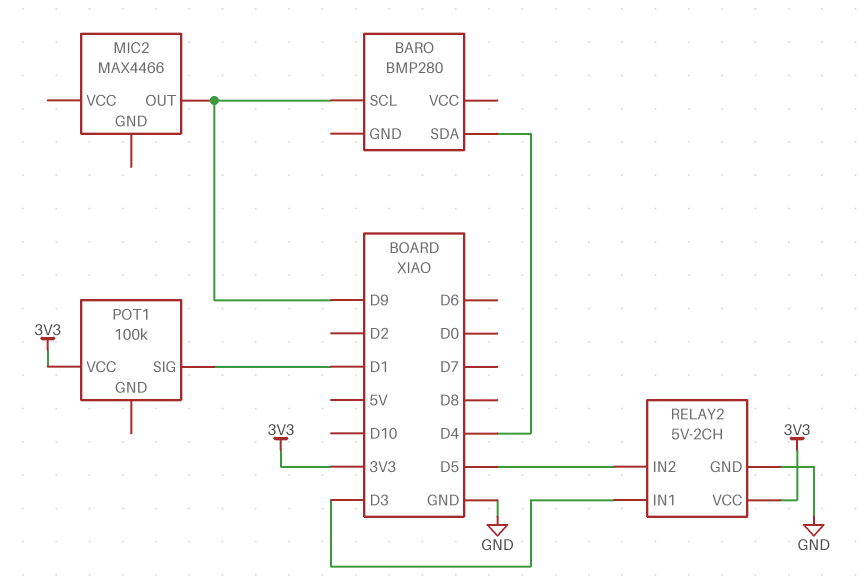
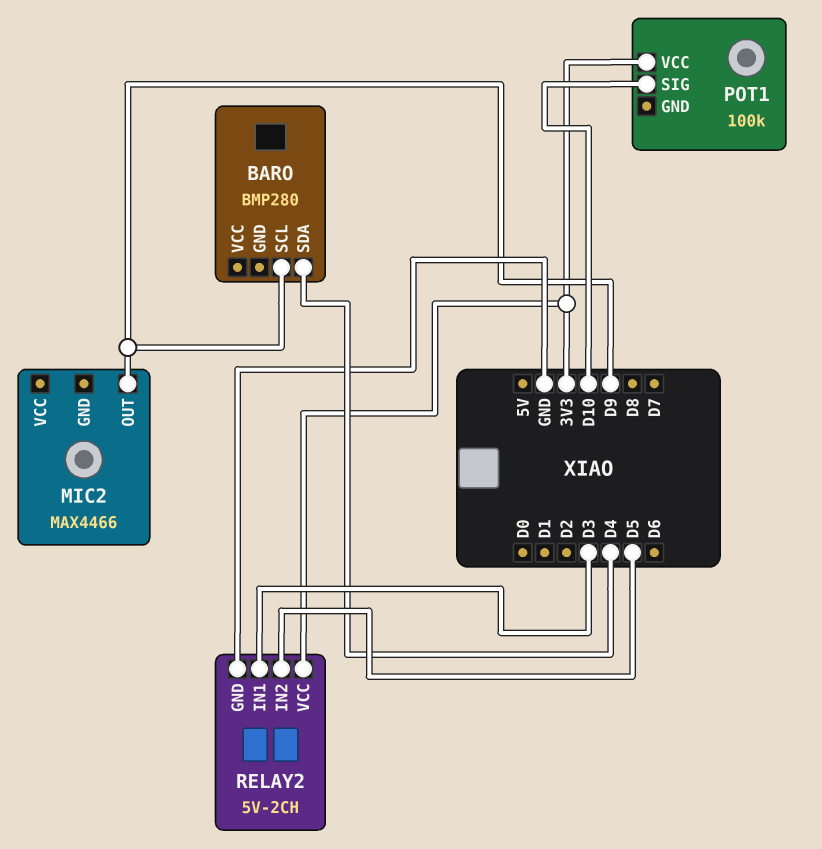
POT1 pin SIG: D1 -> D10

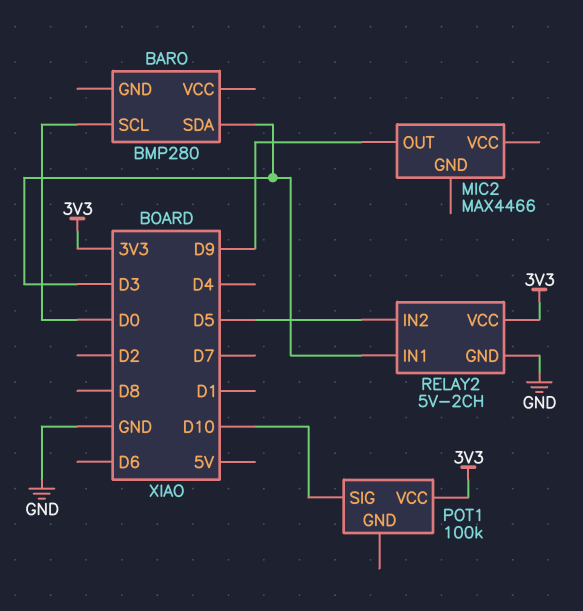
BARO pin SCL: D9 -> D0
BARO pin SDA: D4 -> D3

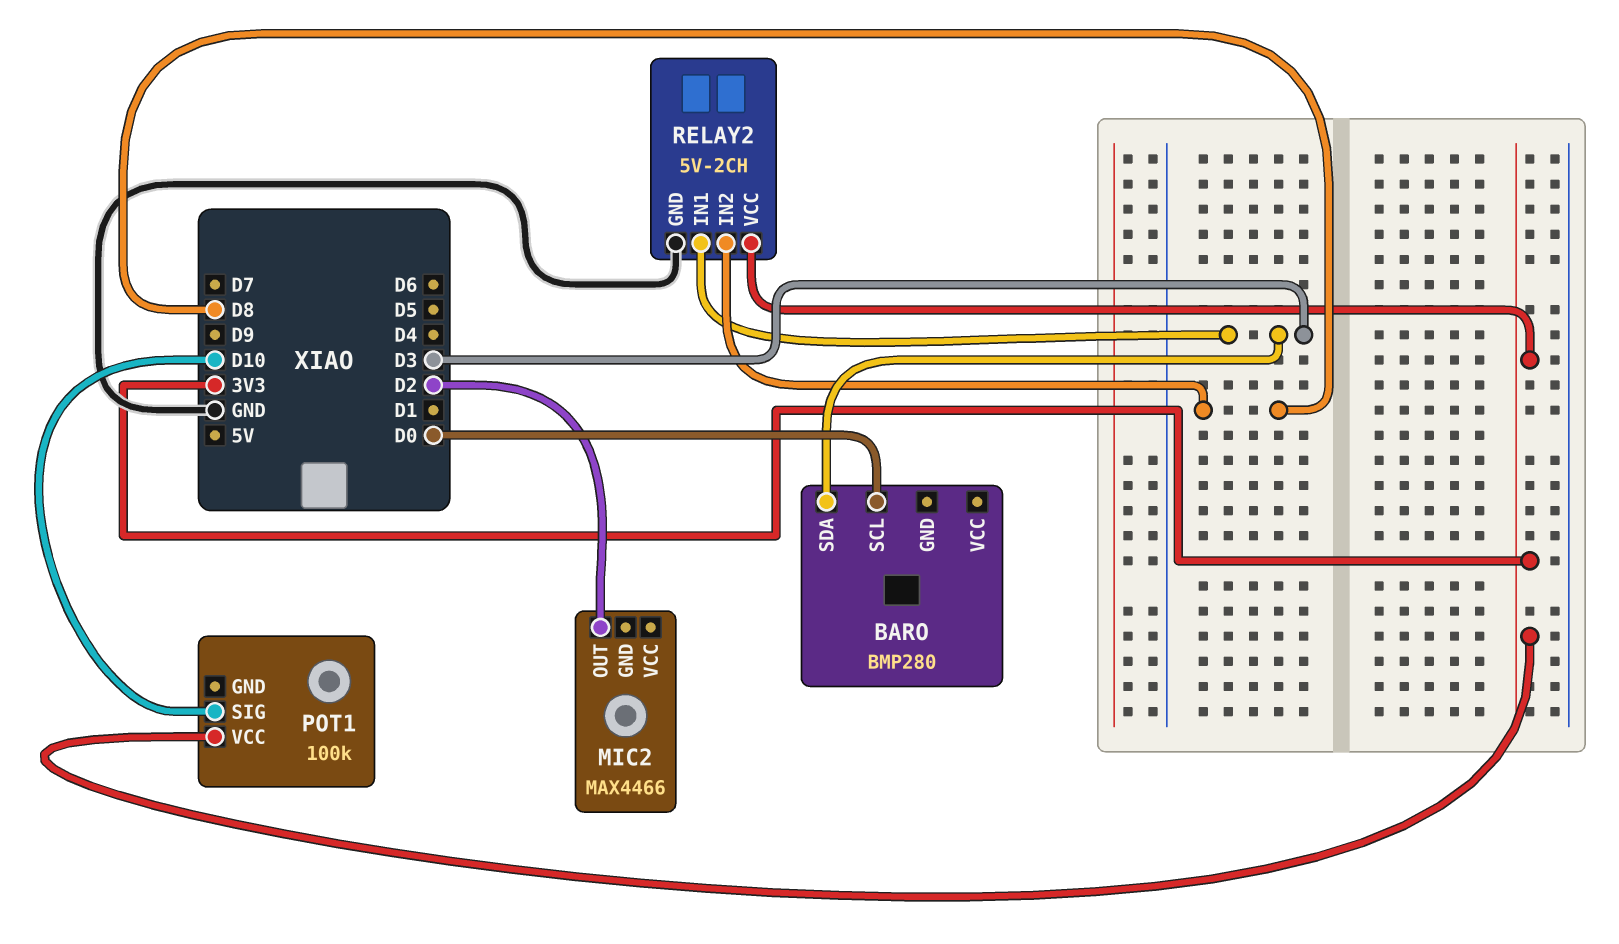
MIC2 pin OUT: D9 -> D2
RELAY2 pin IN2: D5 -> D8

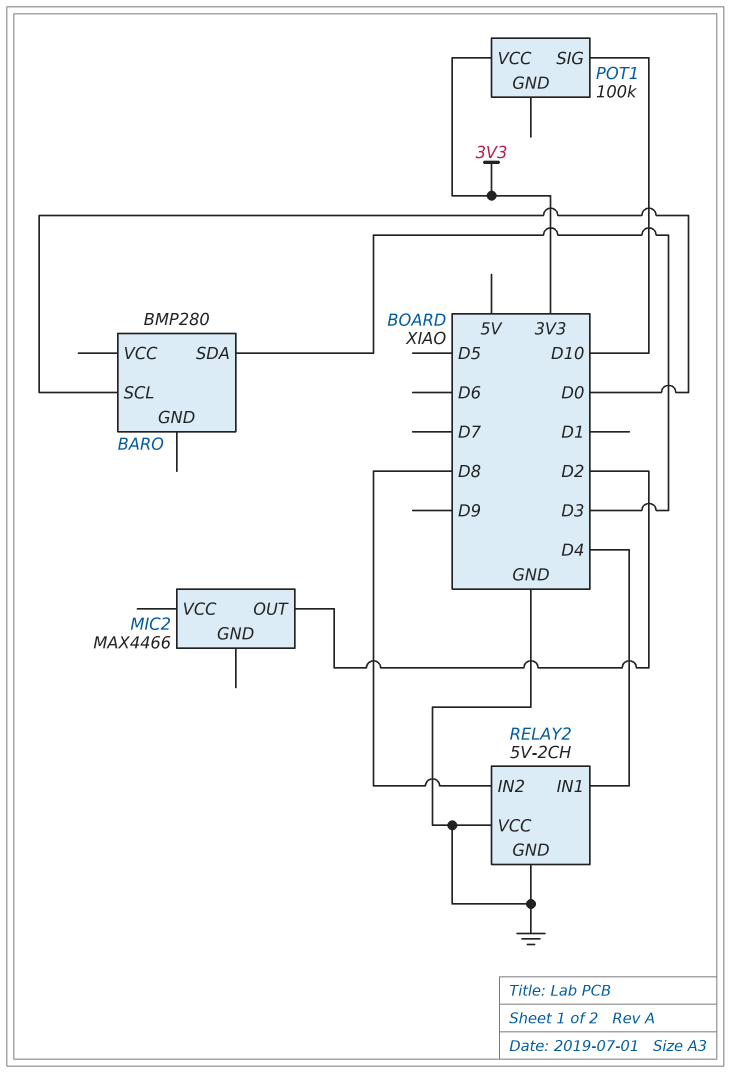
RELAY2 pin IN1: D3 -> D4
RELAY2 pin VCC: 3V3 -> GND

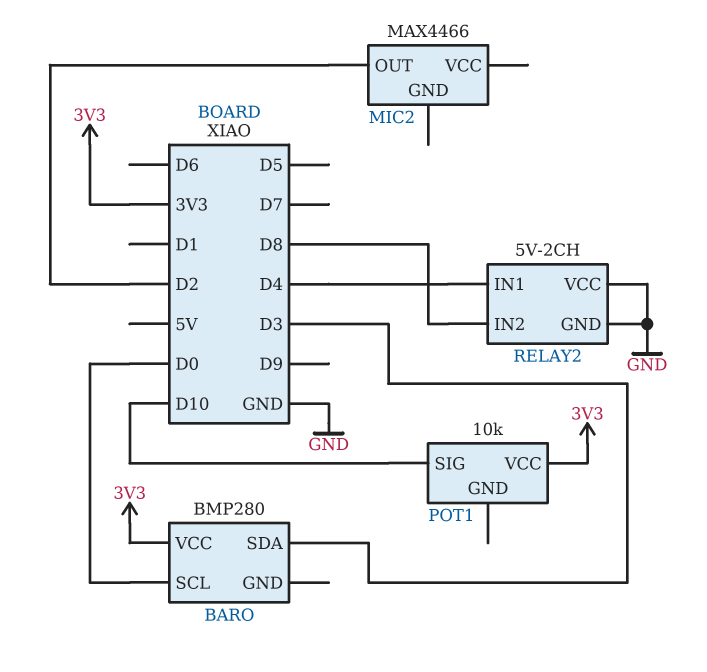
BARO pin VCC: none -> 3V3
POT1: 100k -> 10k

